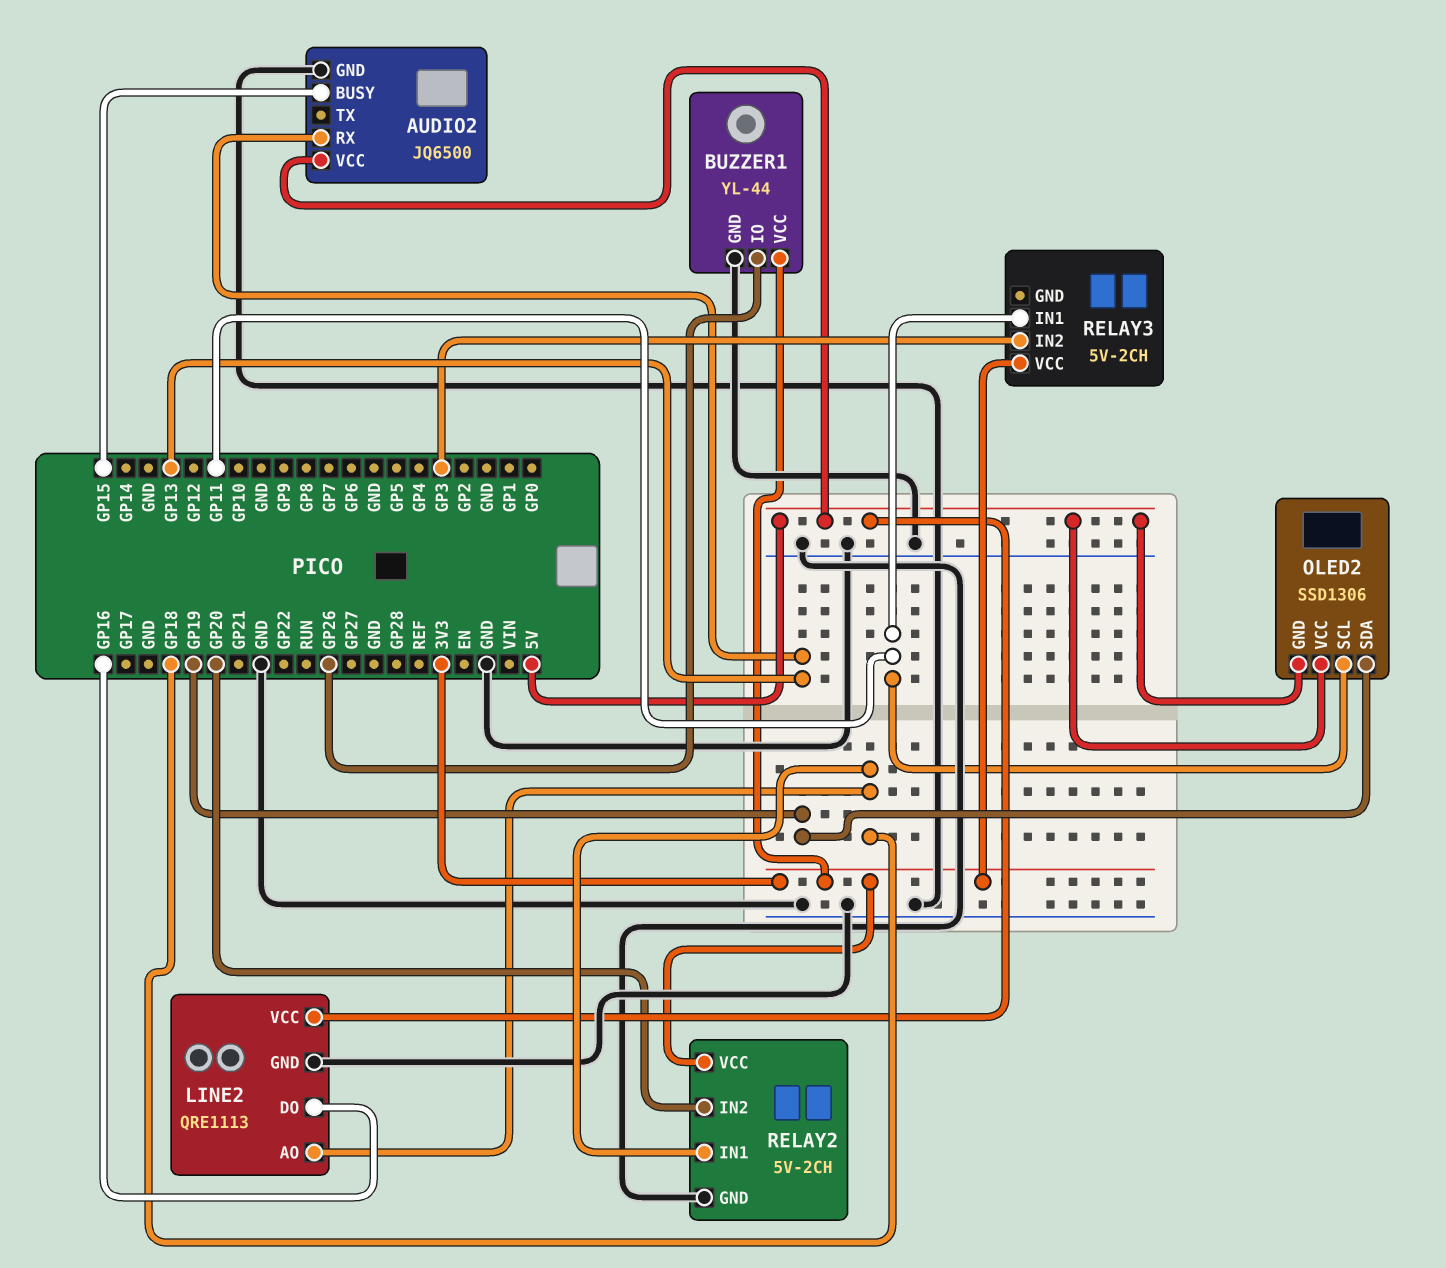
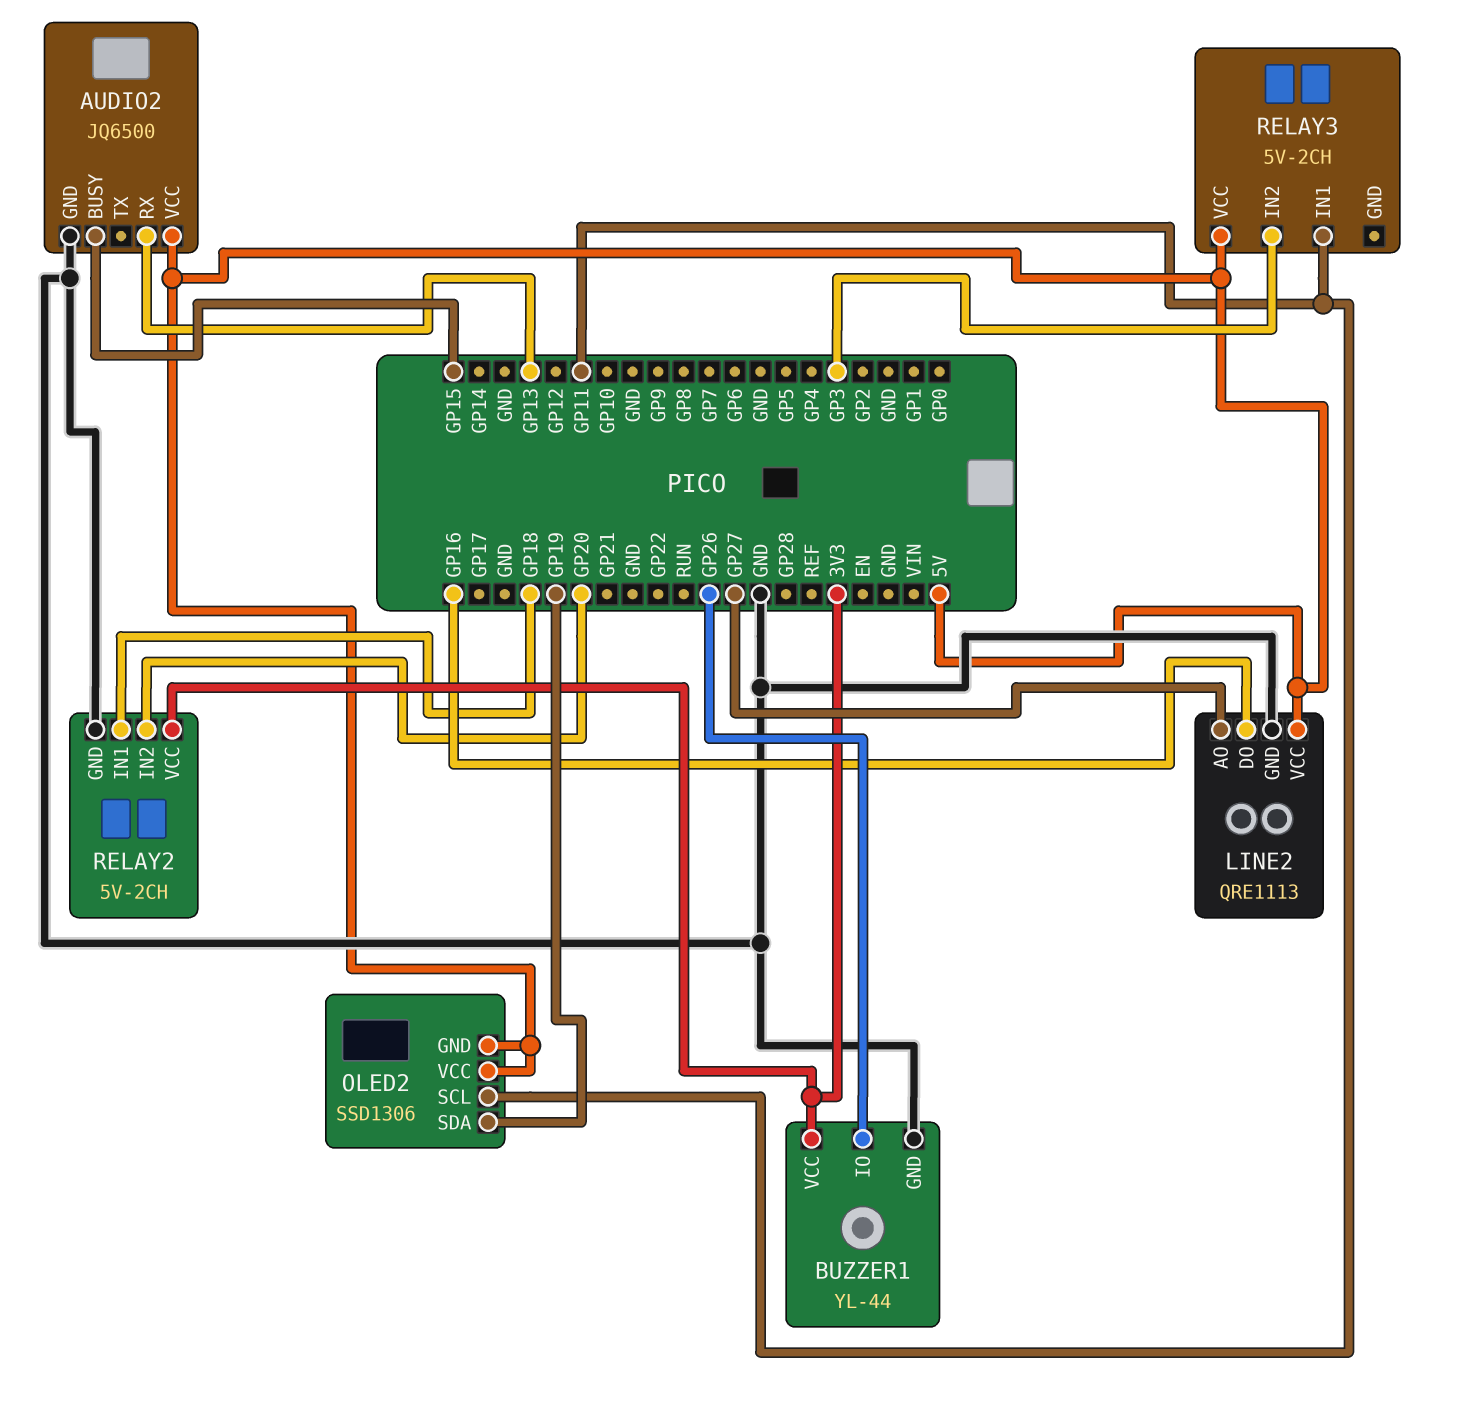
LINE2 pin AO: GP18 -> GP27
RELAY3 pin VCC: 3V3 -> 5V

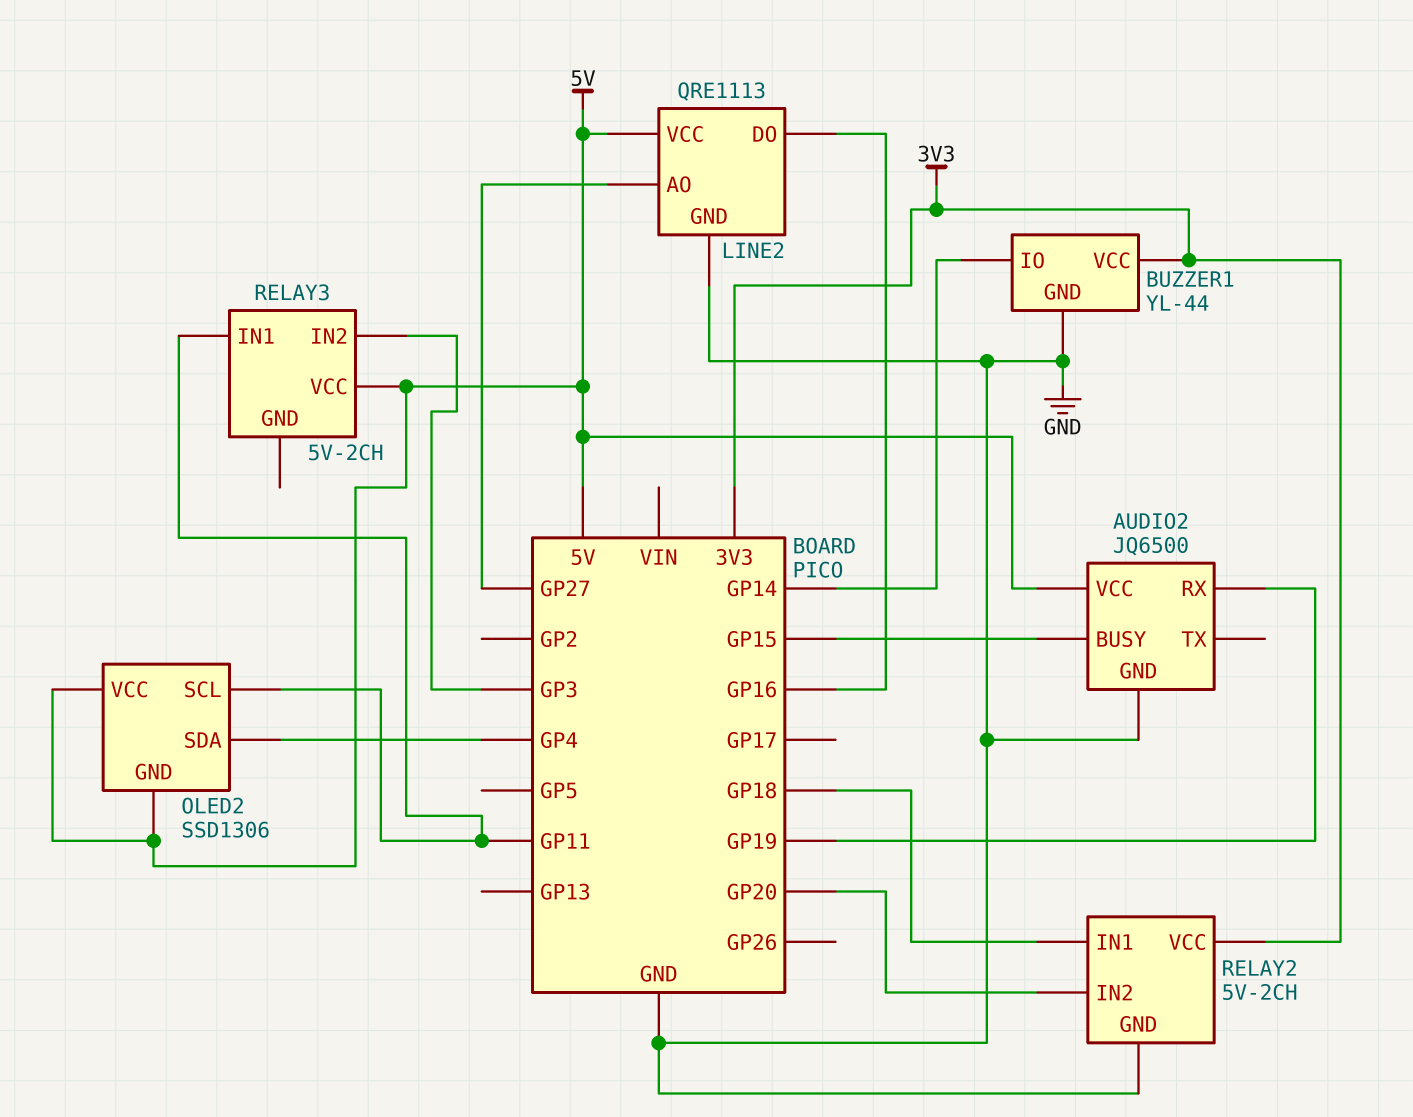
AUDIO2 pin RX: GP13 -> GP19
BUZZER1 pin IO: GP26 -> GP14
OLED2 pin SDA: GP19 -> GP4

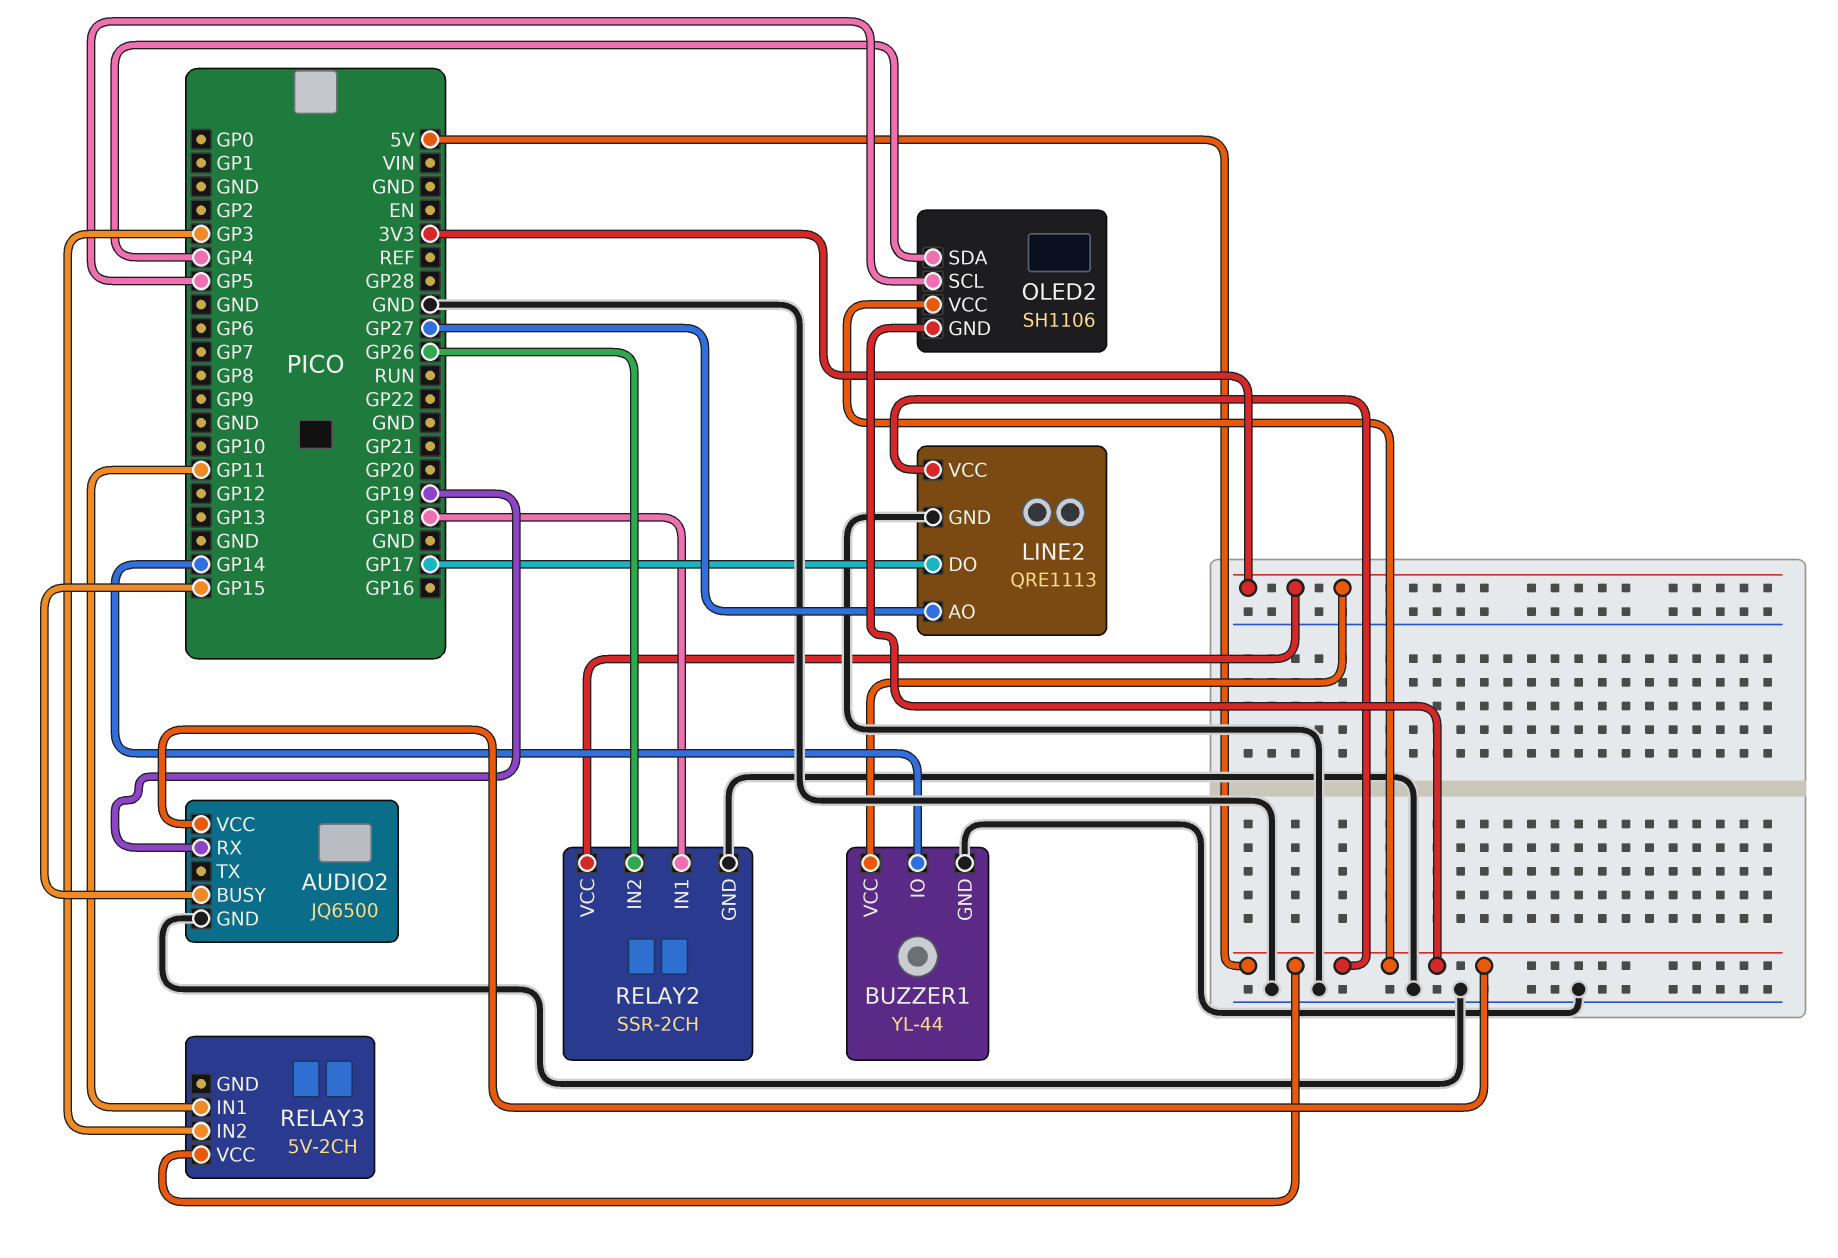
LINE2 pin DO: GP16 -> GP17
OLED2: SSD1306 -> SH1106
OLED2 pin SCL: GP11 -> GP5
RELAY2: 5V-2CH -> SSR-2CH
RELAY2 pin IN2: GP20 -> GP26

